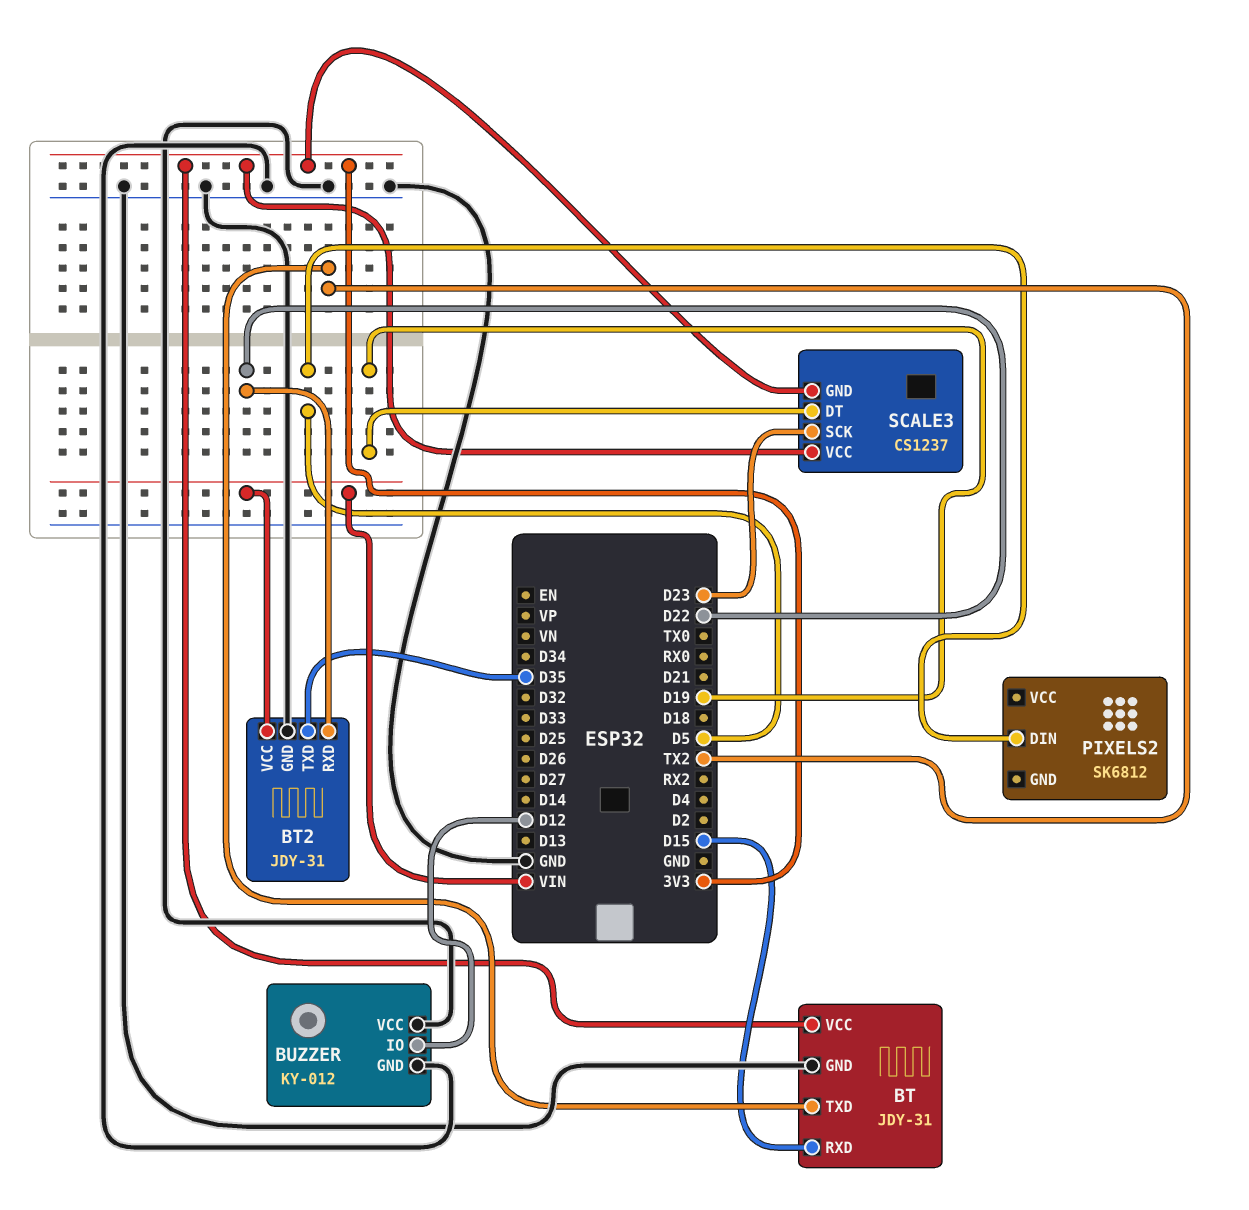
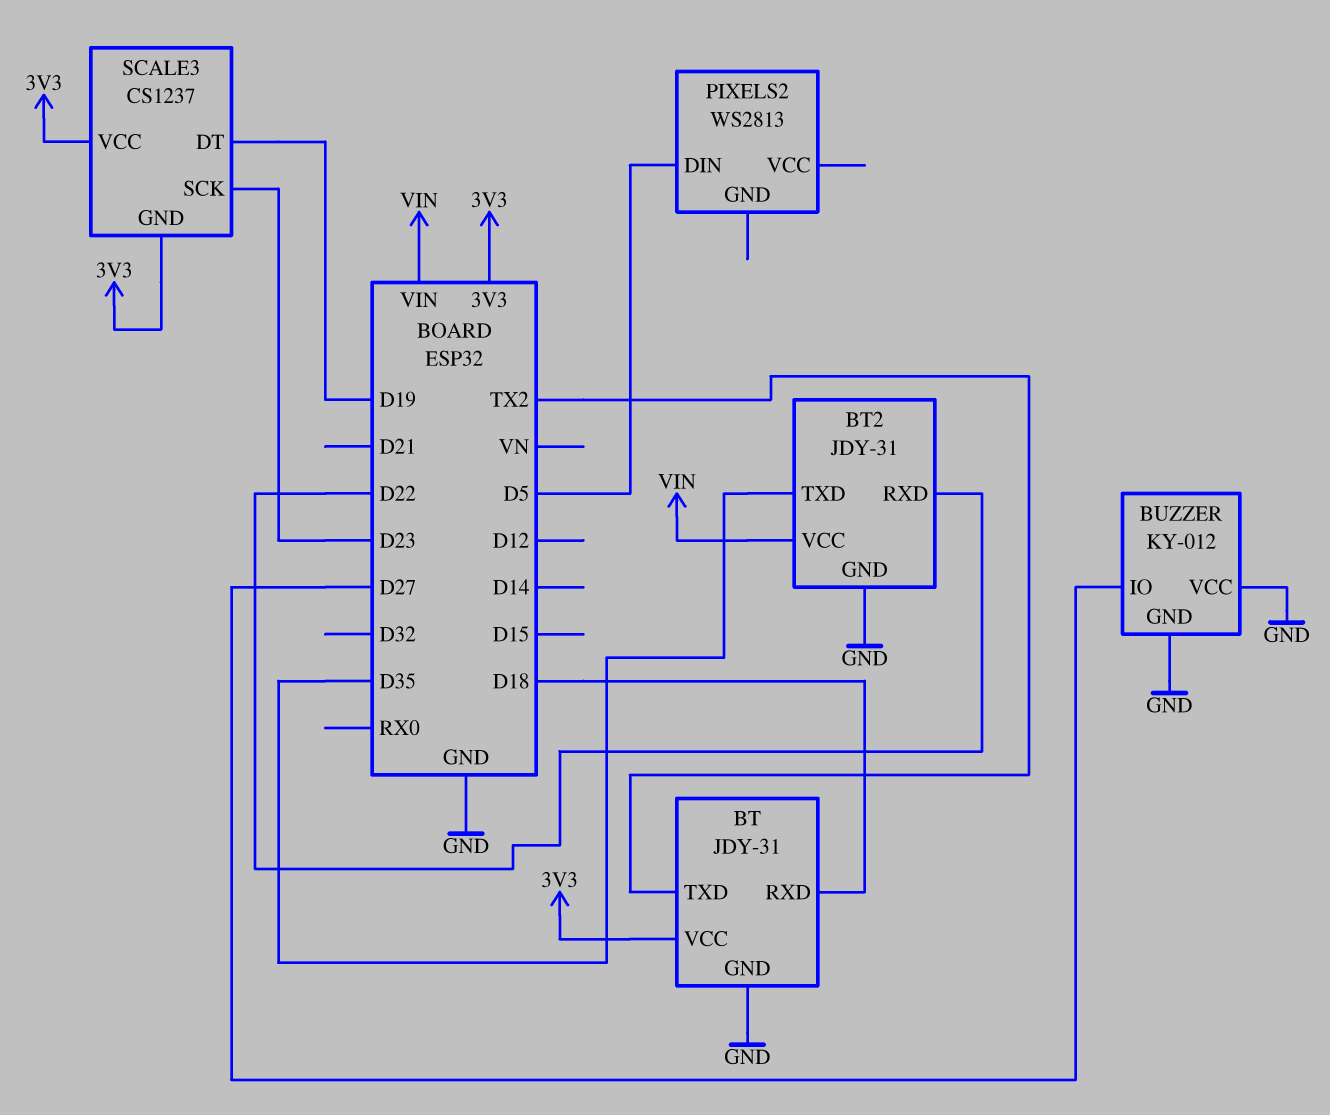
BT pin RXD: D15 -> D18
BUZZER pin IO: D12 -> D27
PIXELS2: SK6812 -> WS2813

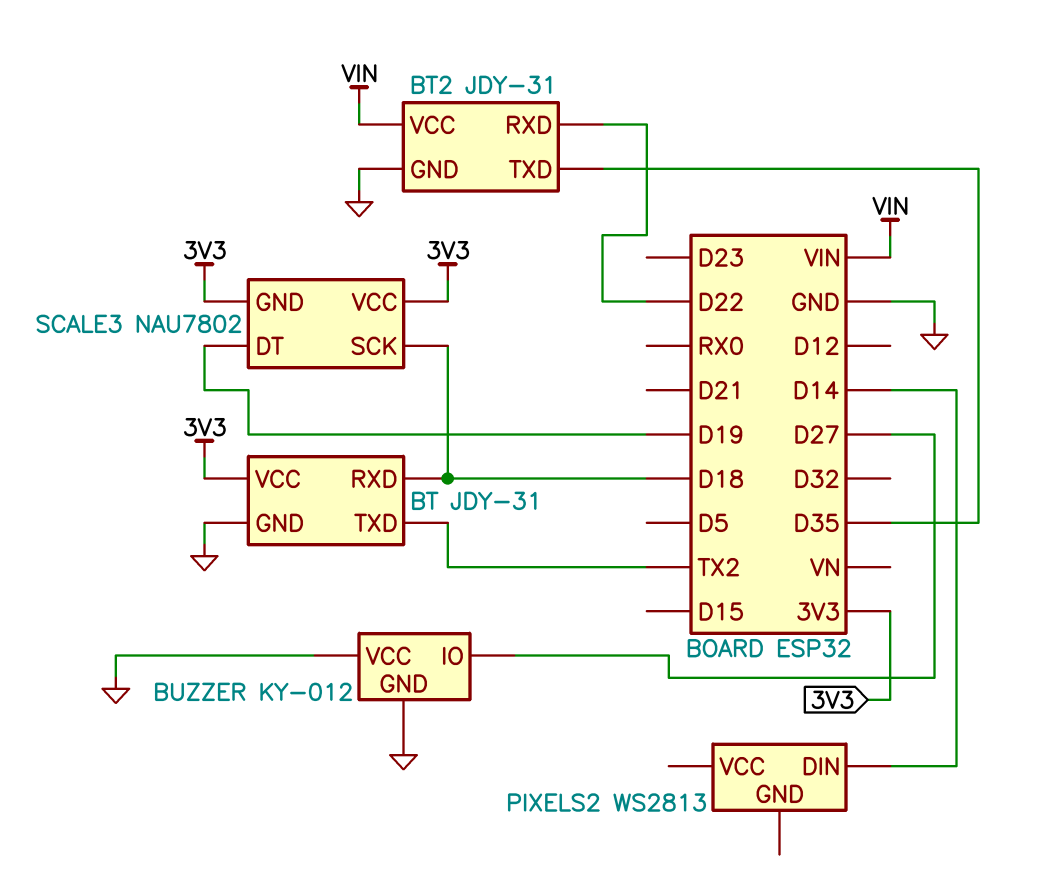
PIXELS2 pin DIN: D5 -> D14
SCALE3: CS1237 -> NAU7802
SCALE3 pin SCK: D23 -> D18

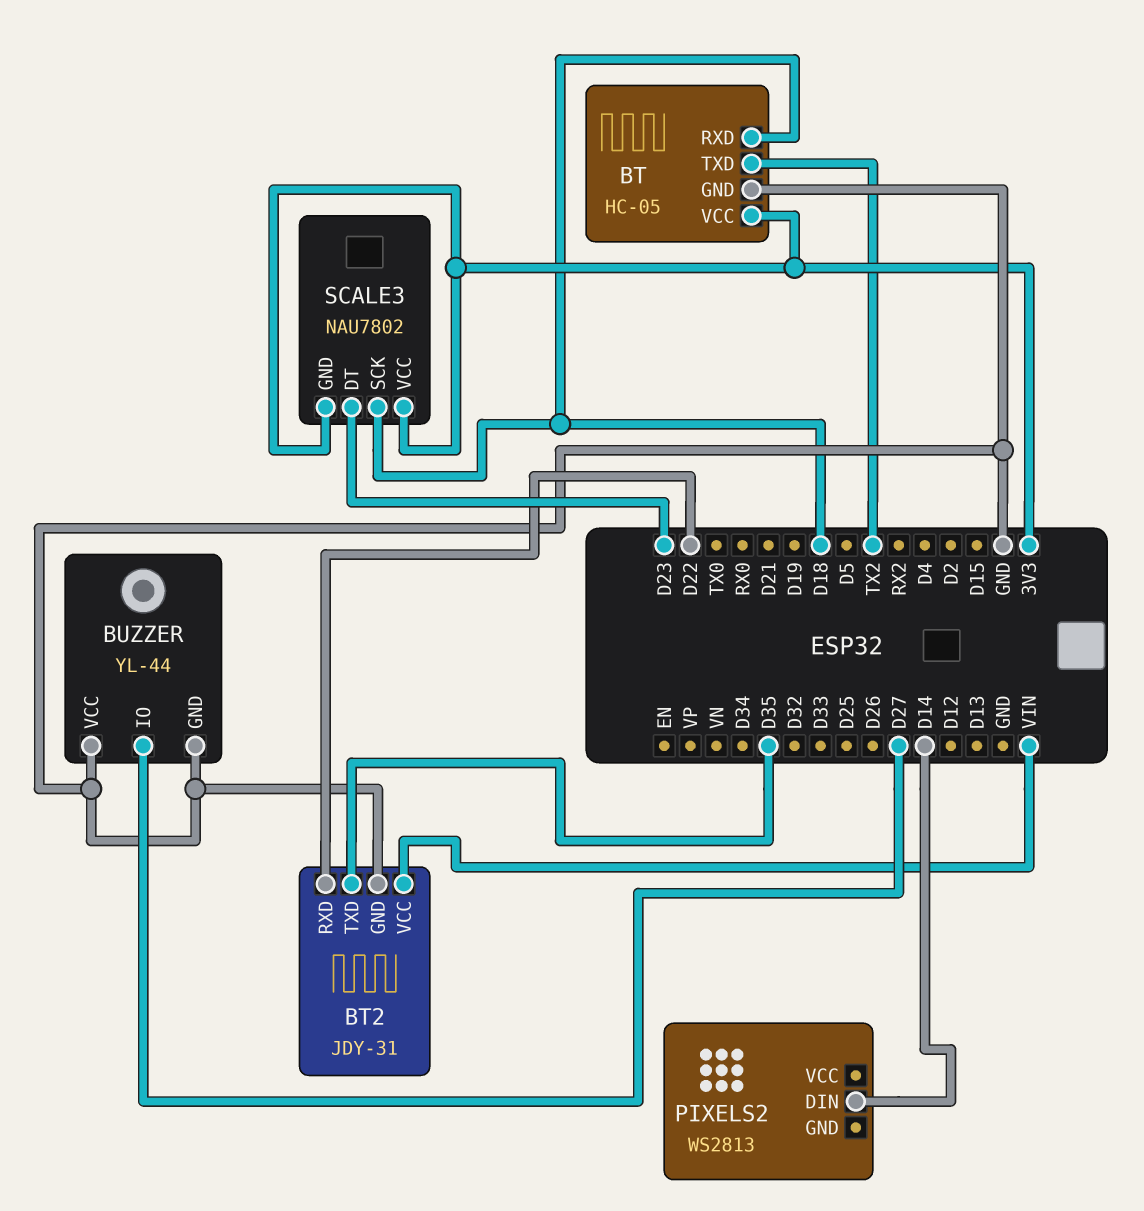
BT: JDY-31 -> HC-05
BUZZER: KY-012 -> YL-44
SCALE3 pin DT: D19 -> D23

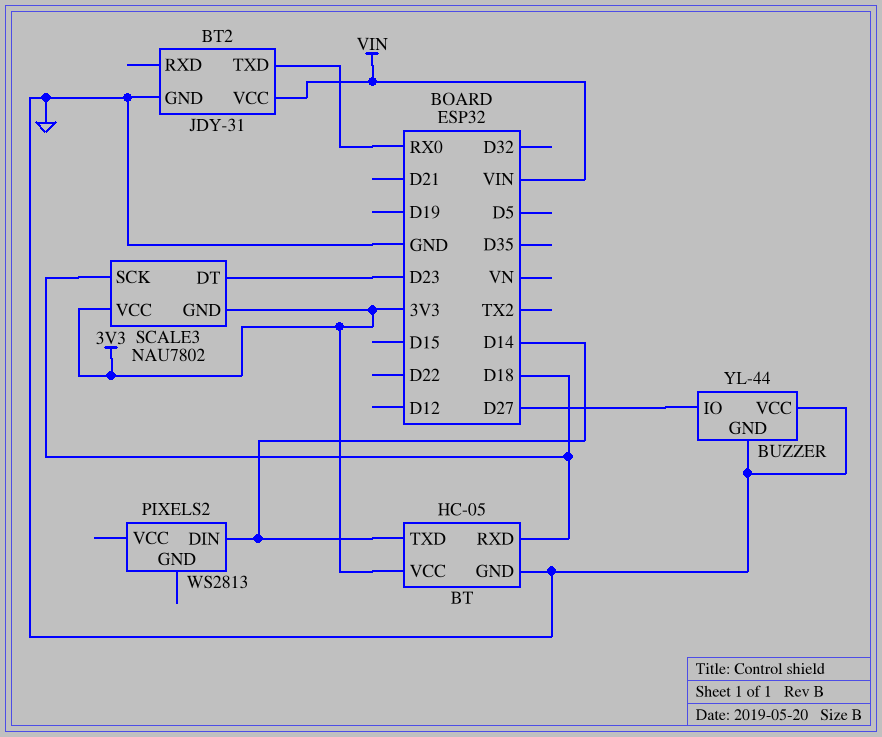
BT pin TXD: TX2 -> D14
BT2 pin RXD: D22 -> none
BT2 pin TXD: D35 -> RX0

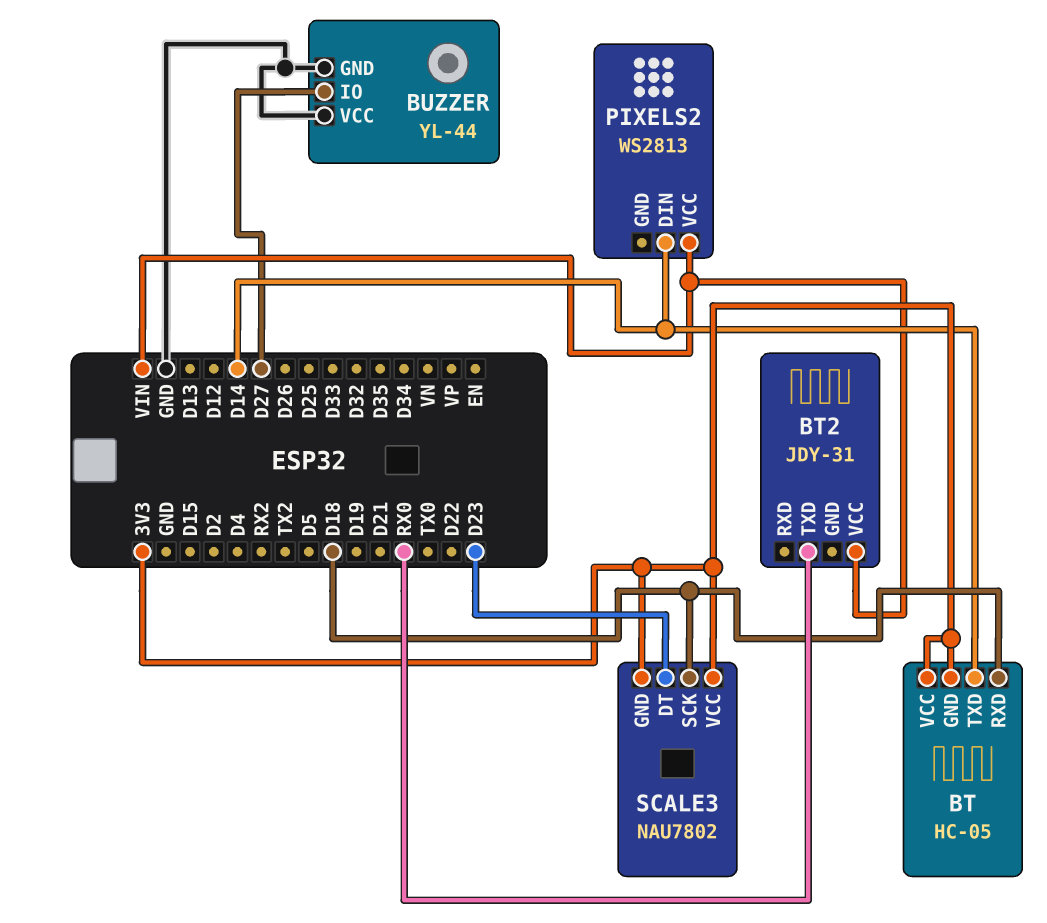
BT pin GND: GND -> 3V3
BT2 pin GND: GND -> none
PIXELS2 pin VCC: none -> VIN

